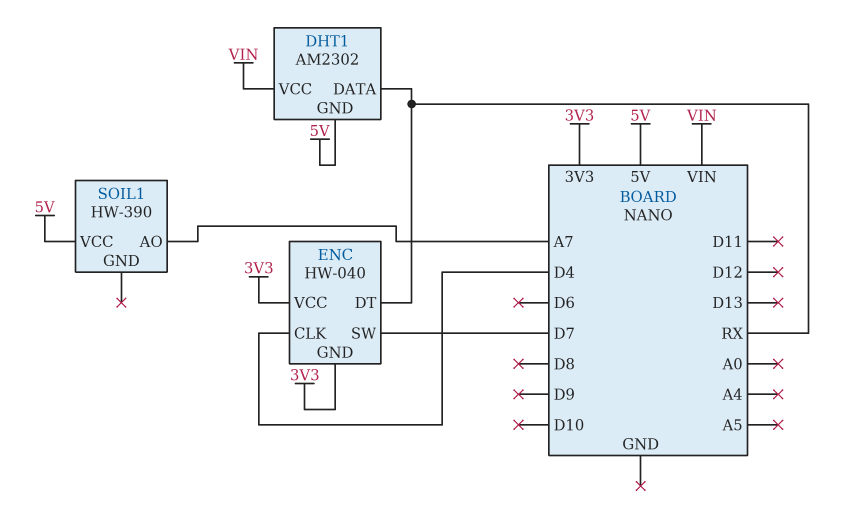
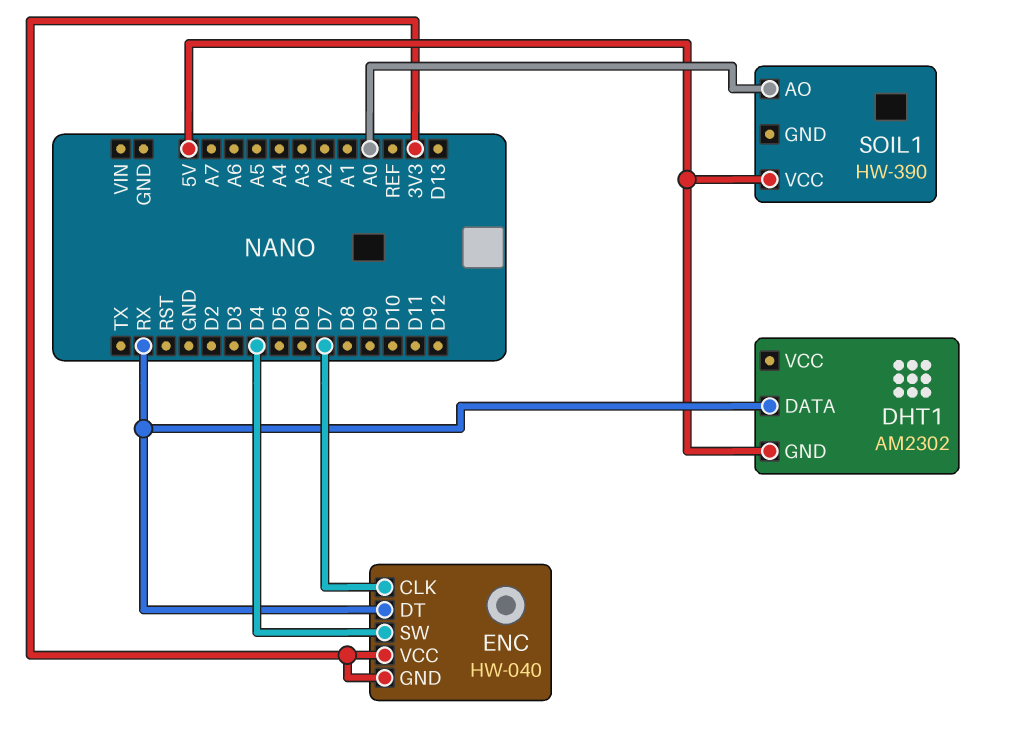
DHT1 pin VCC: VIN -> none
ENC pin CLK: D4 -> D7
ENC pin SW: D7 -> D4
SOIL1 pin AO: A7 -> A0

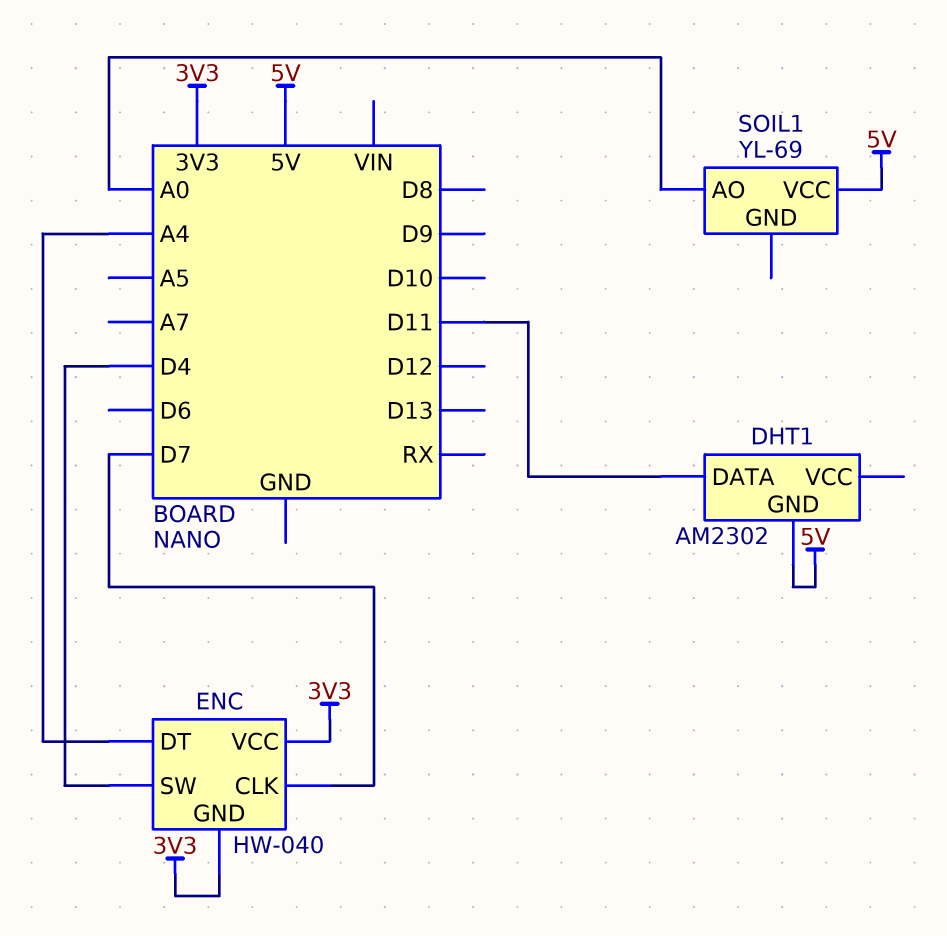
DHT1 pin DATA: RX -> D11
ENC pin DT: RX -> A4
SOIL1: HW-390 -> YL-69

